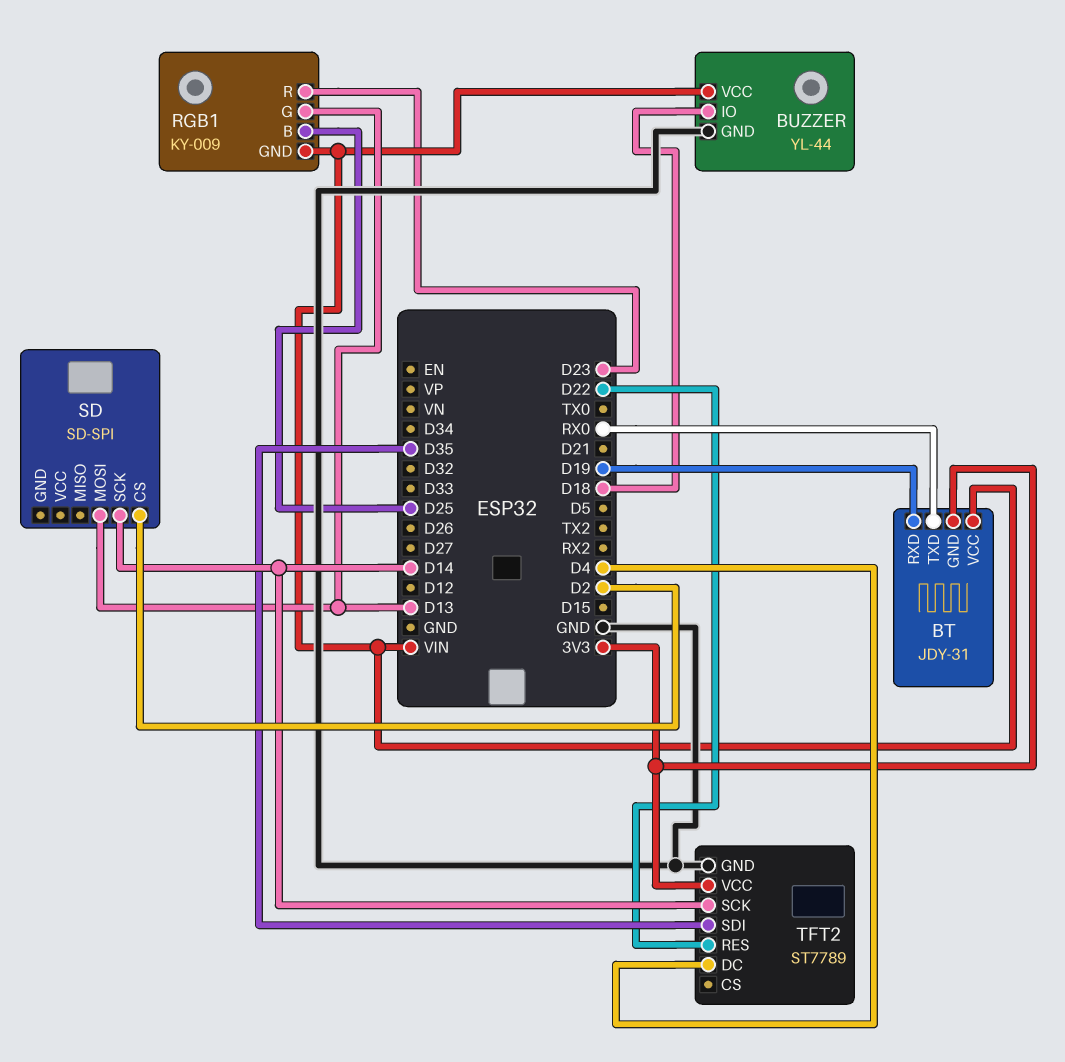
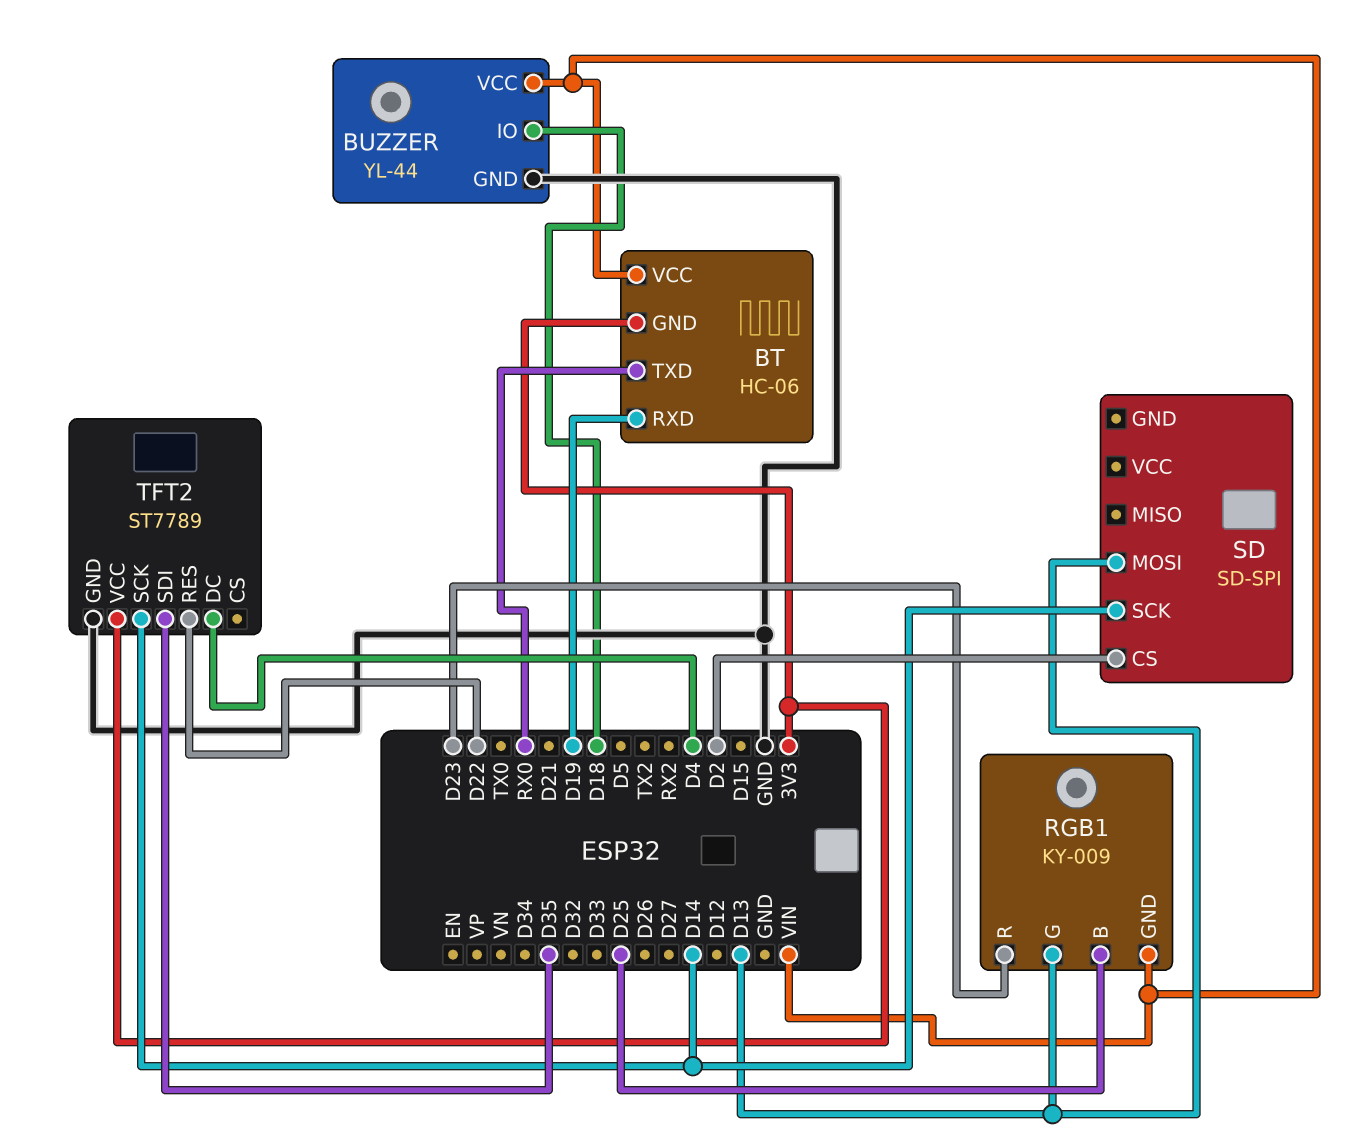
BT: JDY-31 -> HC-06

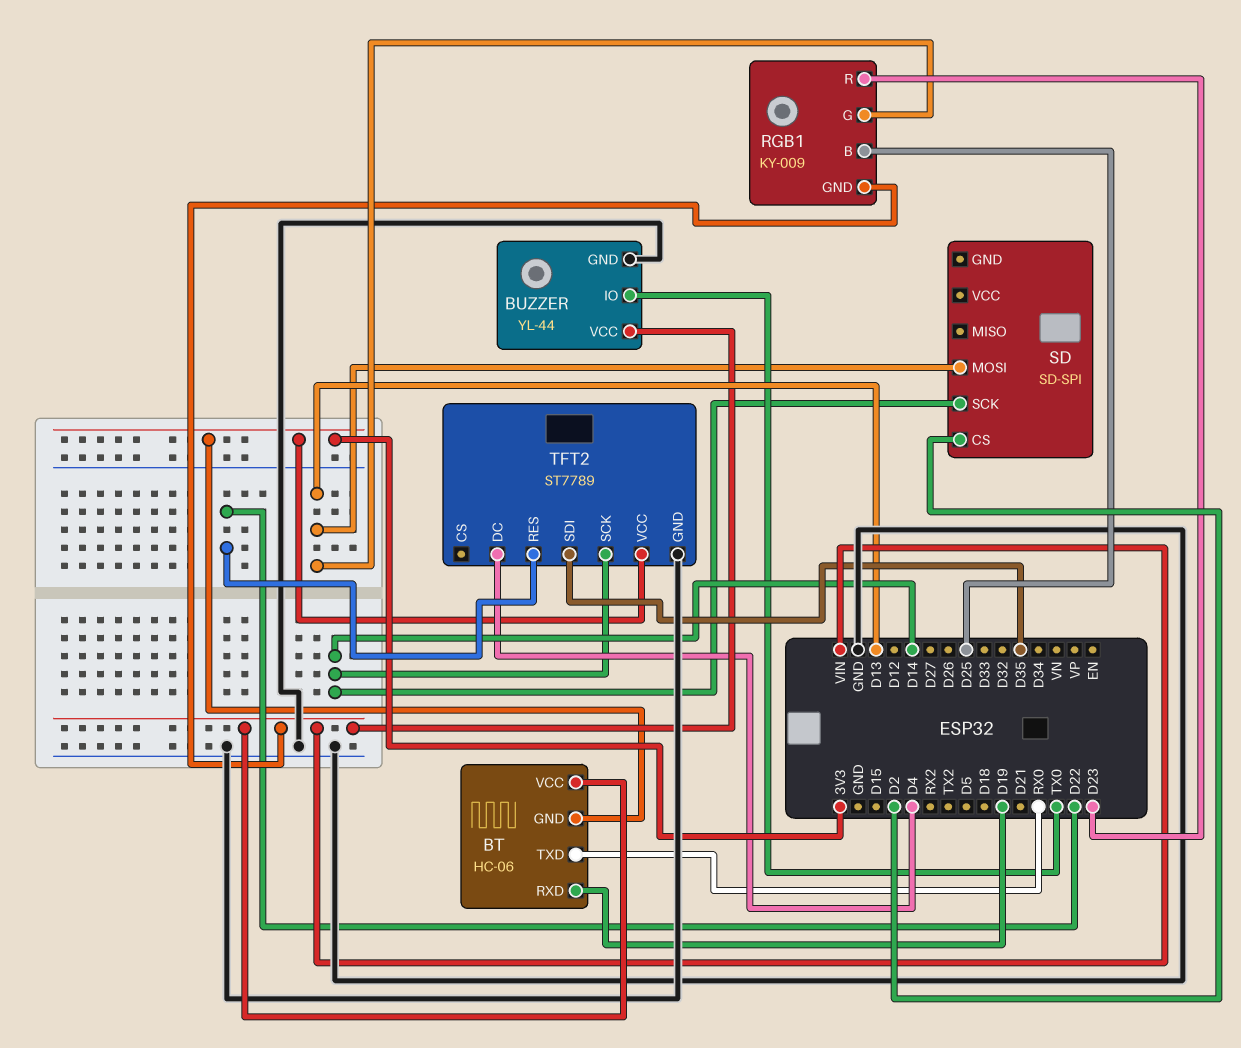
BUZZER pin IO: D18 -> TX0

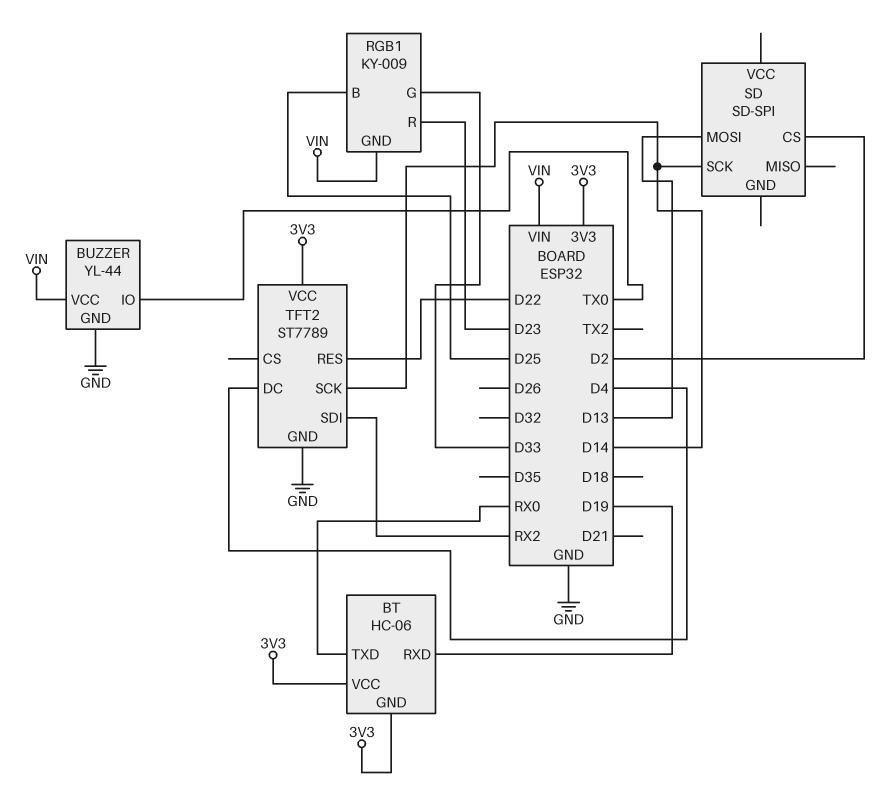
BT pin VCC: VIN -> 3V3
RGB1 pin G: D13 -> D33
TFT2 pin SDI: D35 -> RX2

